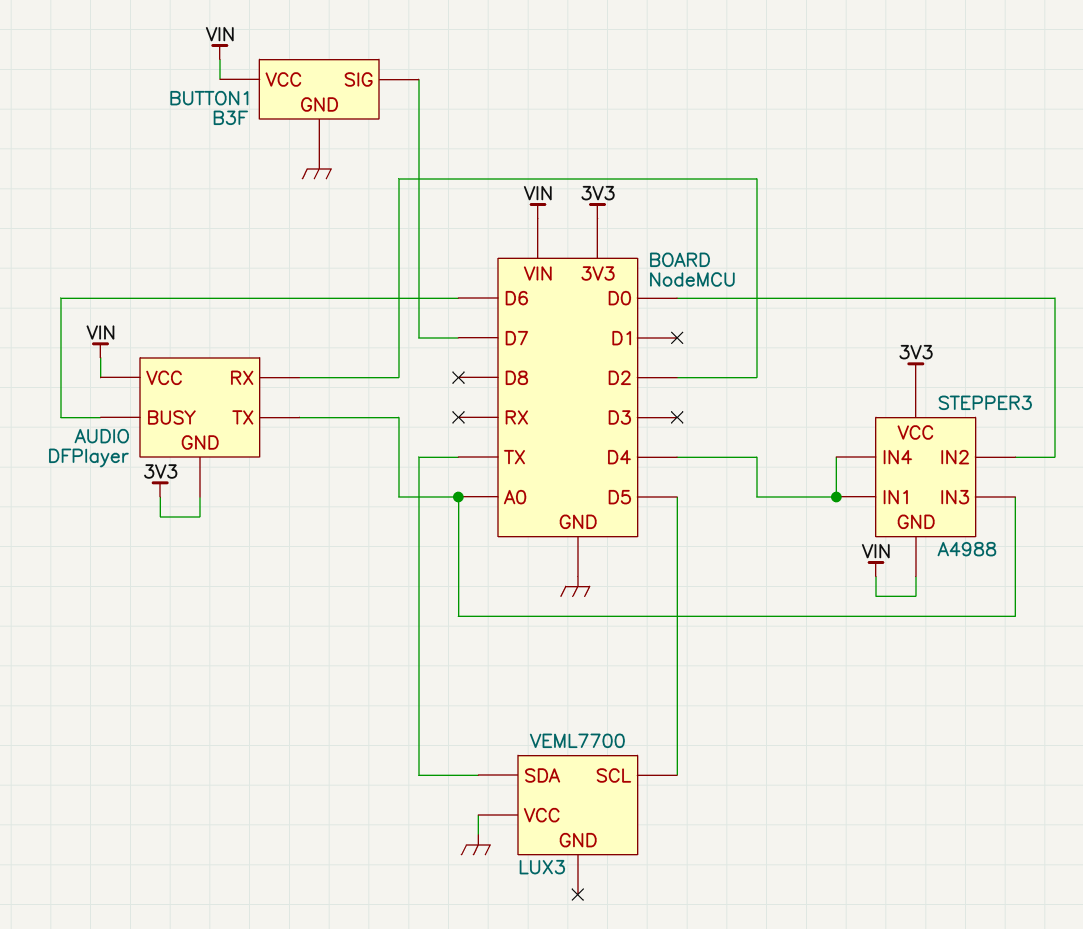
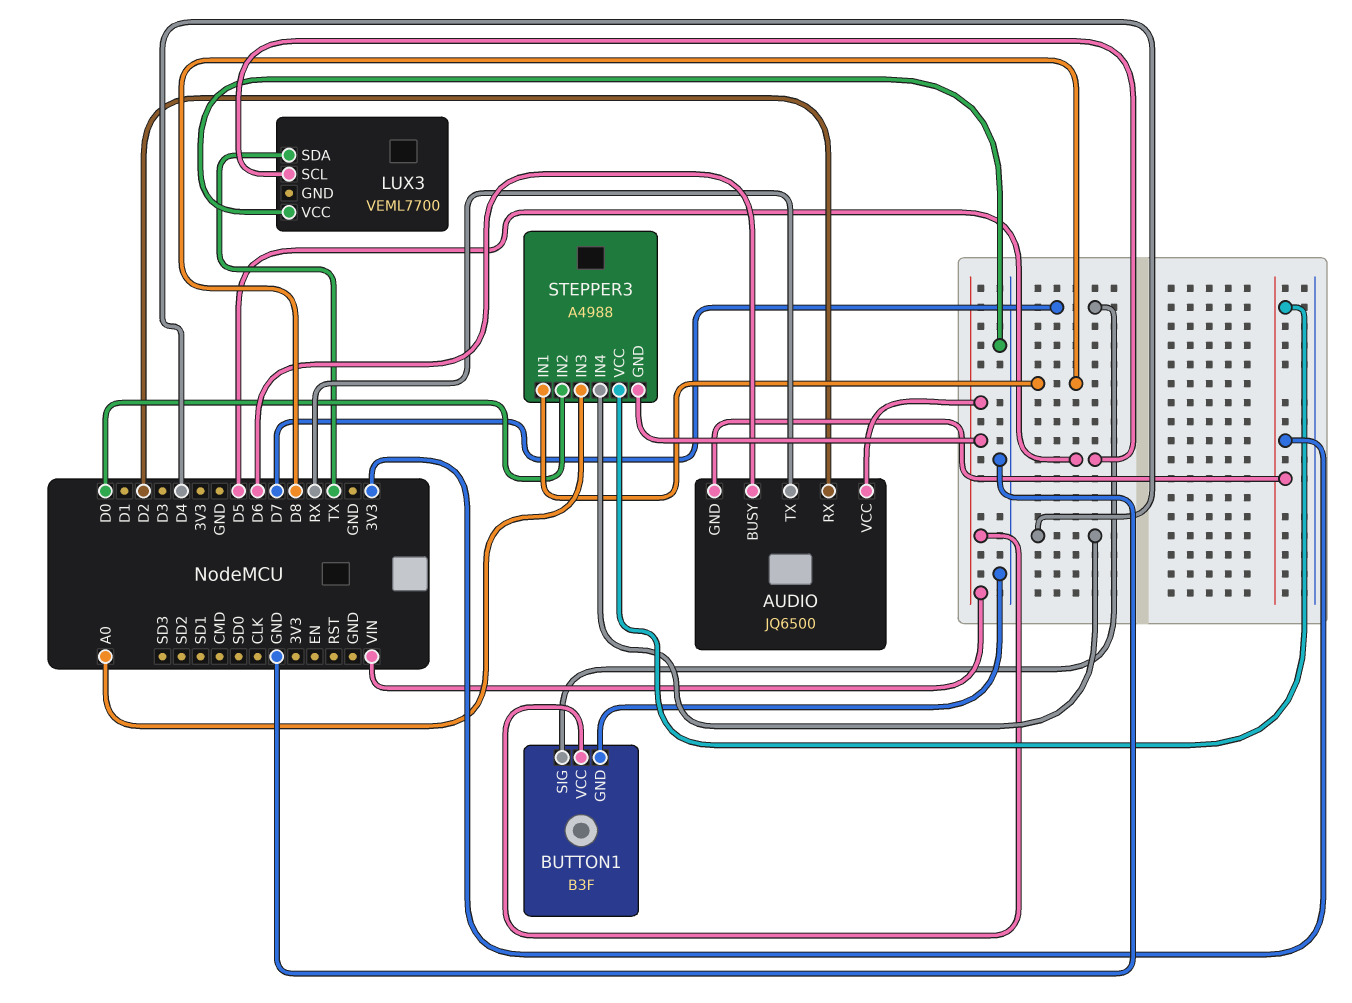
AUDIO: DFPlayer -> JQ6500
AUDIO pin TX: A0 -> RX
STEPPER3 pin IN1: D4 -> D8

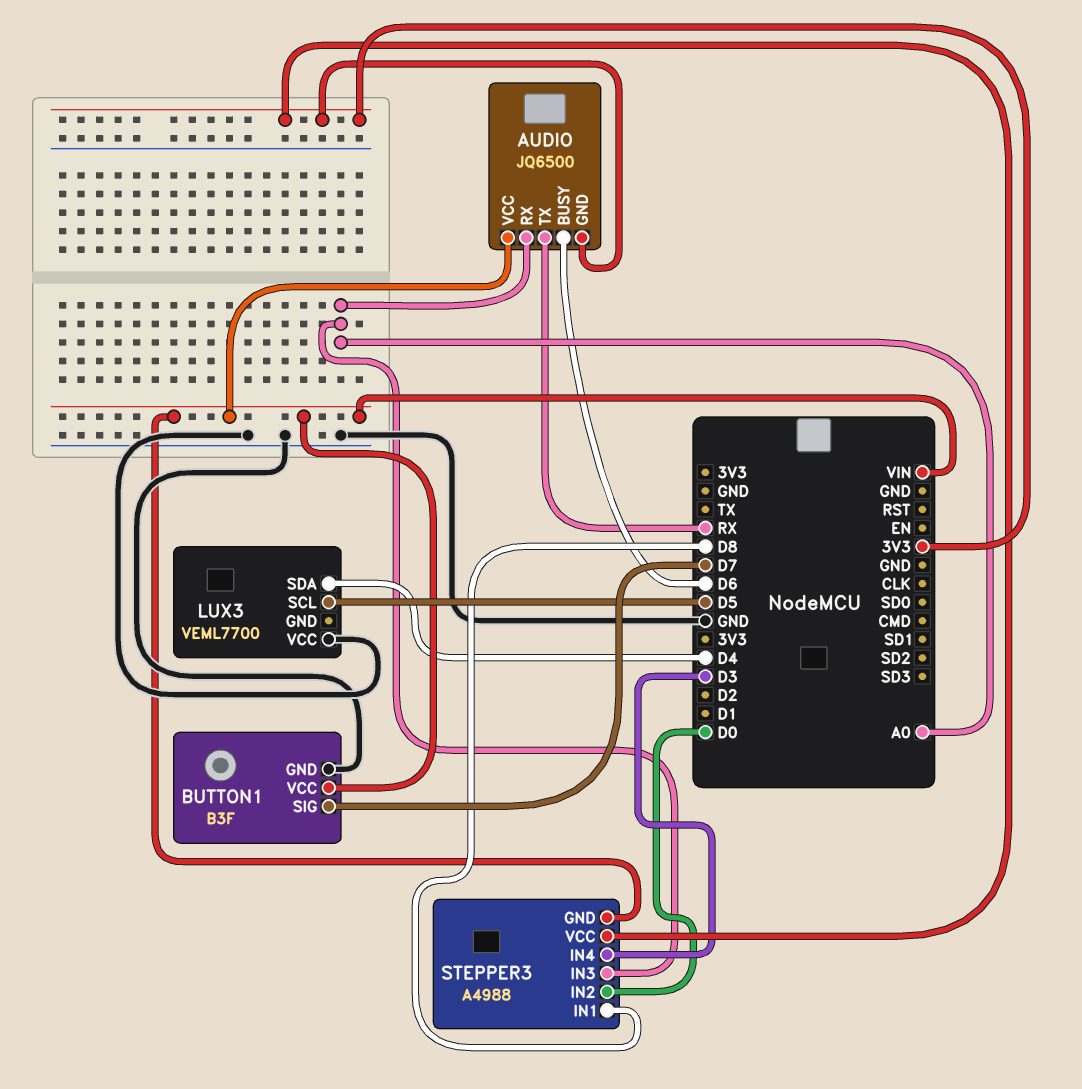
AUDIO pin RX: D2 -> A0
LUX3 pin SDA: TX -> D4
STEPPER3 pin IN4: D4 -> D3

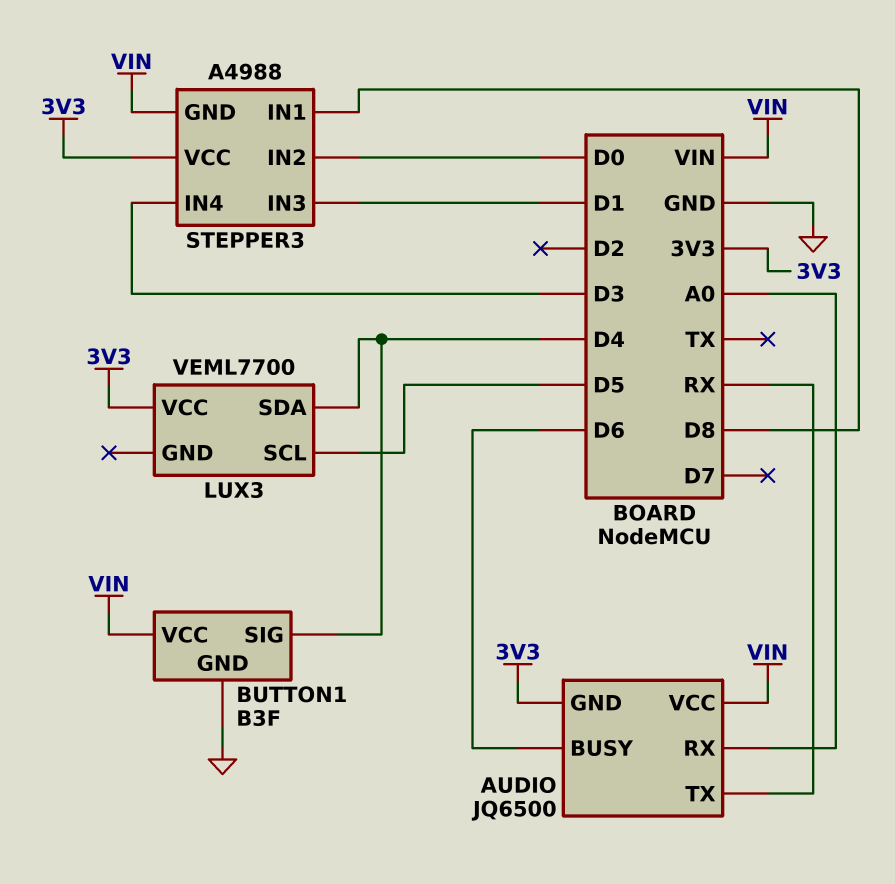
BUTTON1 pin SIG: D7 -> D4
LUX3 pin VCC: GND -> 3V3
STEPPER3 pin IN3: A0 -> D1

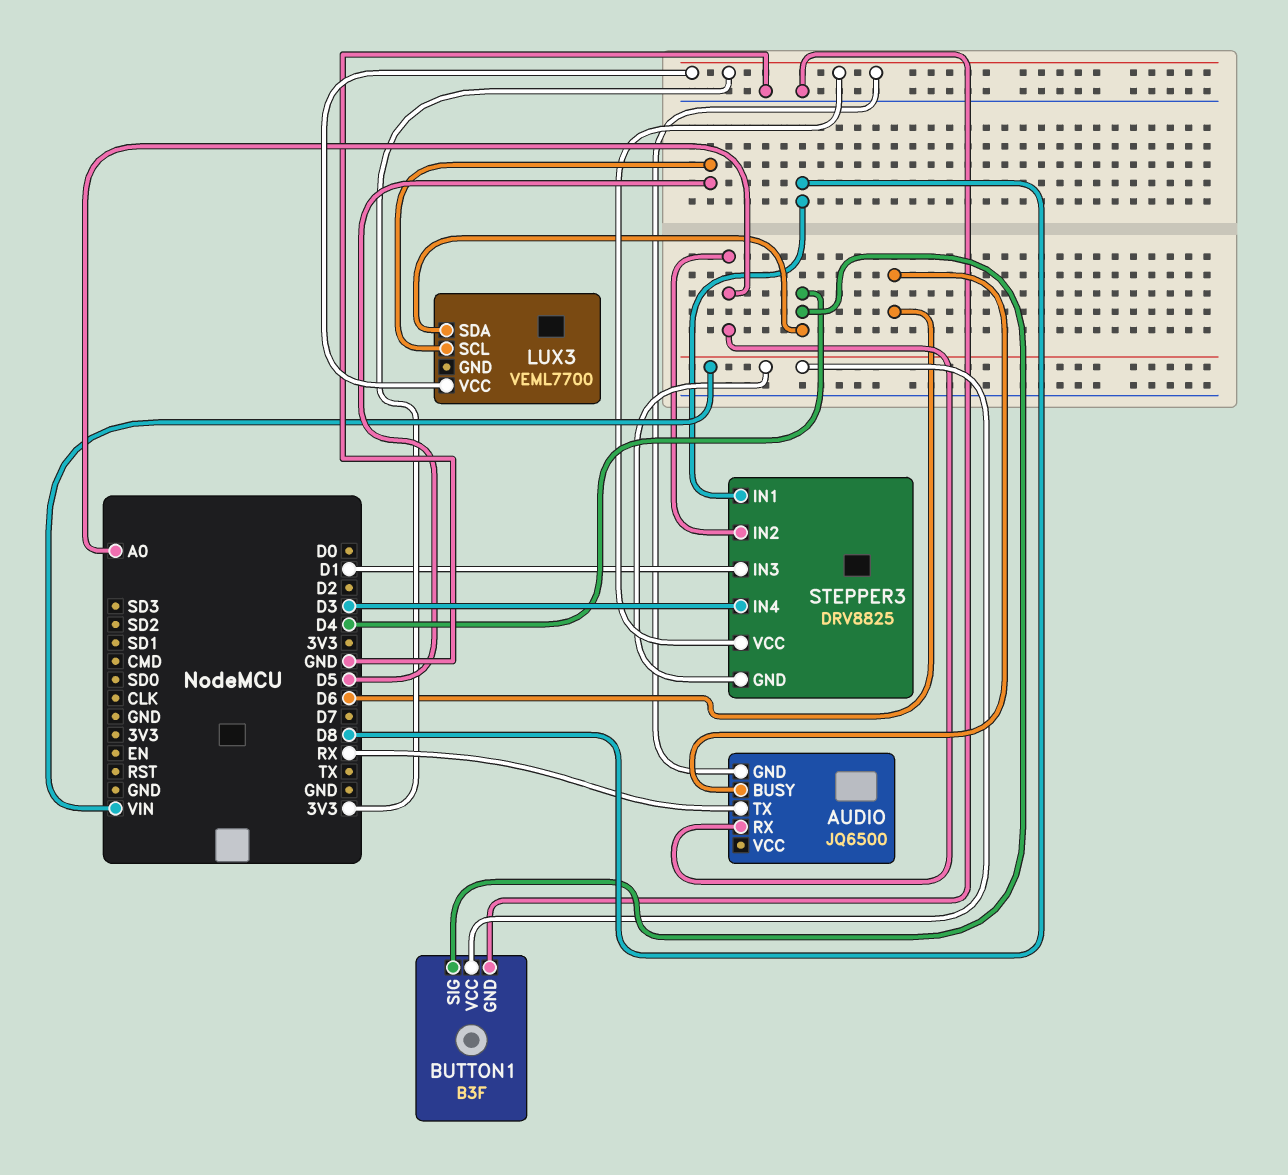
AUDIO pin VCC: VIN -> none
STEPPER3: A4988 -> DRV8825
STEPPER3 pin IN2: D0 -> A0

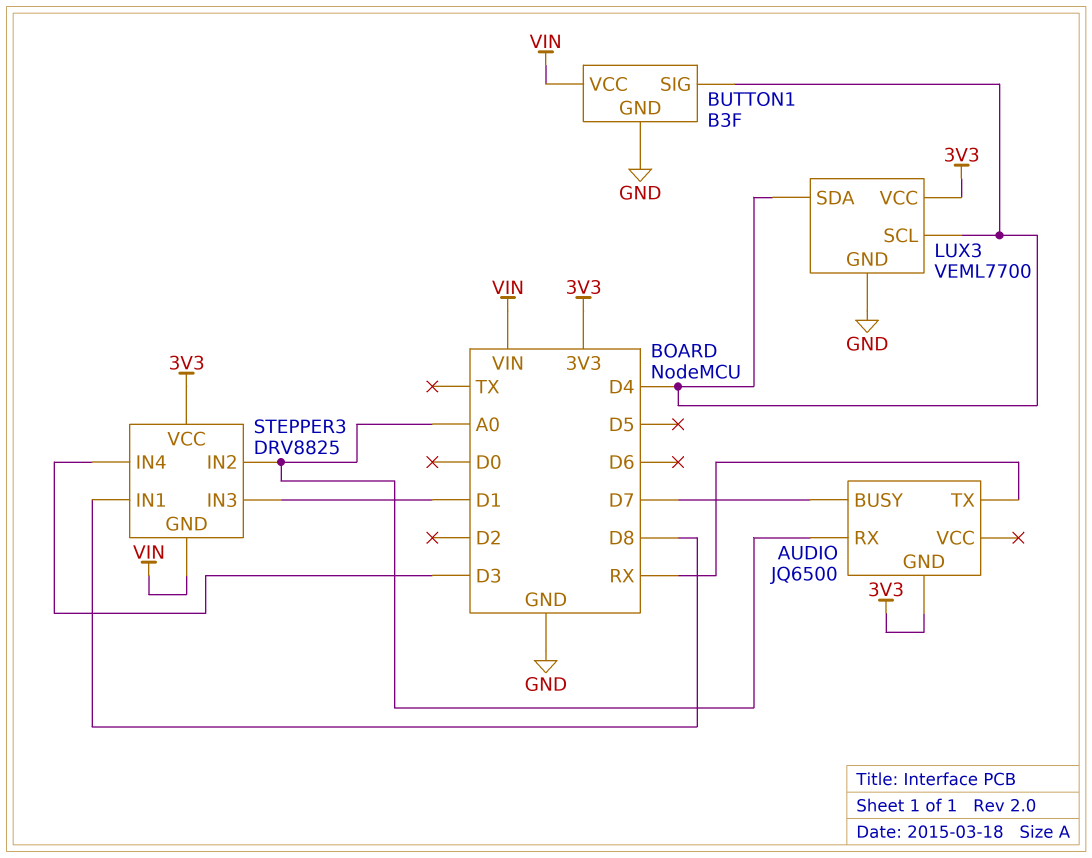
AUDIO pin BUSY: D6 -> D7
LUX3 pin GND: none -> GND
LUX3 pin SCL: D5 -> D4

